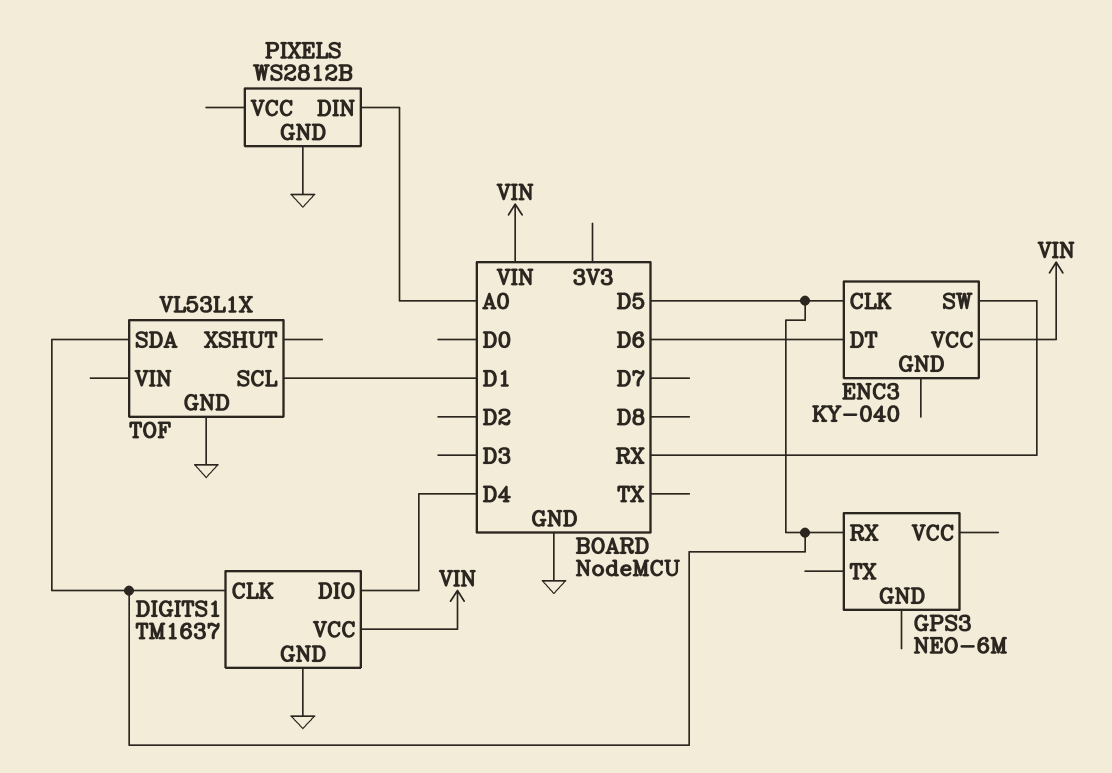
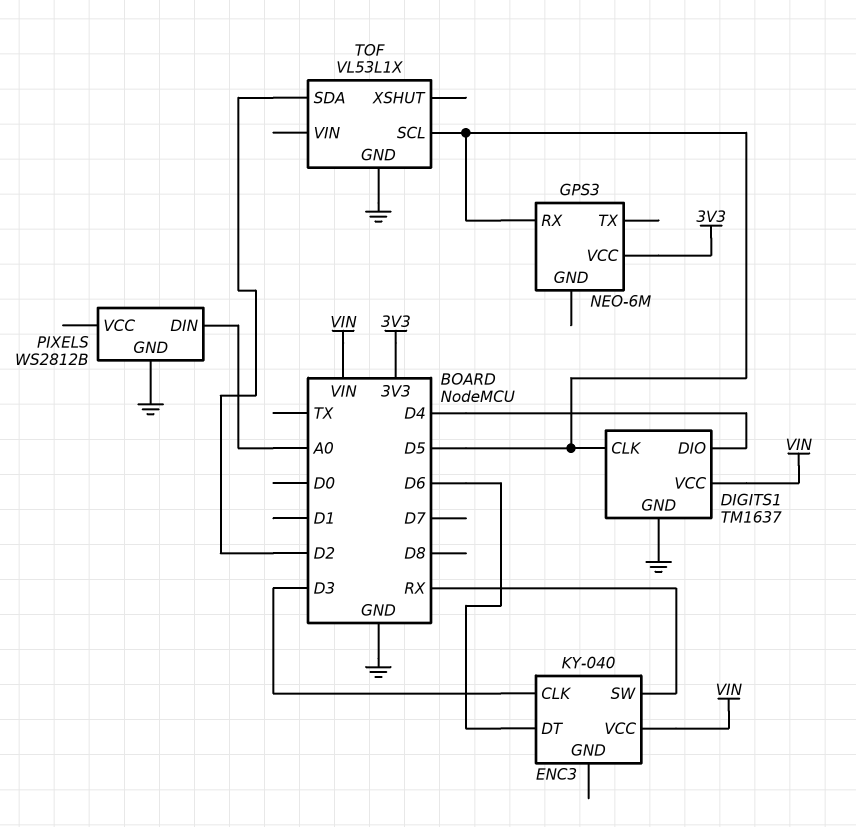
ENC3 pin CLK: D5 -> D3
GPS3 pin VCC: none -> 3V3
TOF pin SCL: D1 -> D5
TOF pin SDA: D5 -> D2

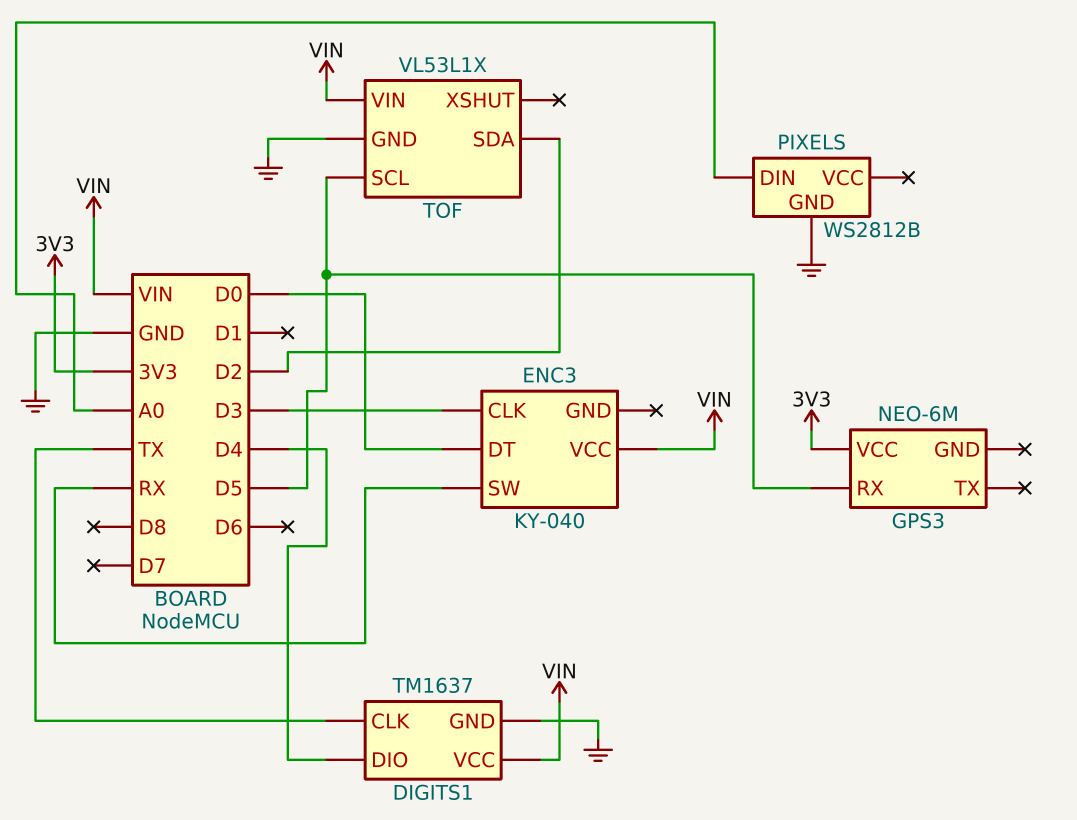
DIGITS1 pin CLK: D5 -> TX
ENC3 pin DT: D6 -> D0
TOF pin VIN: none -> VIN

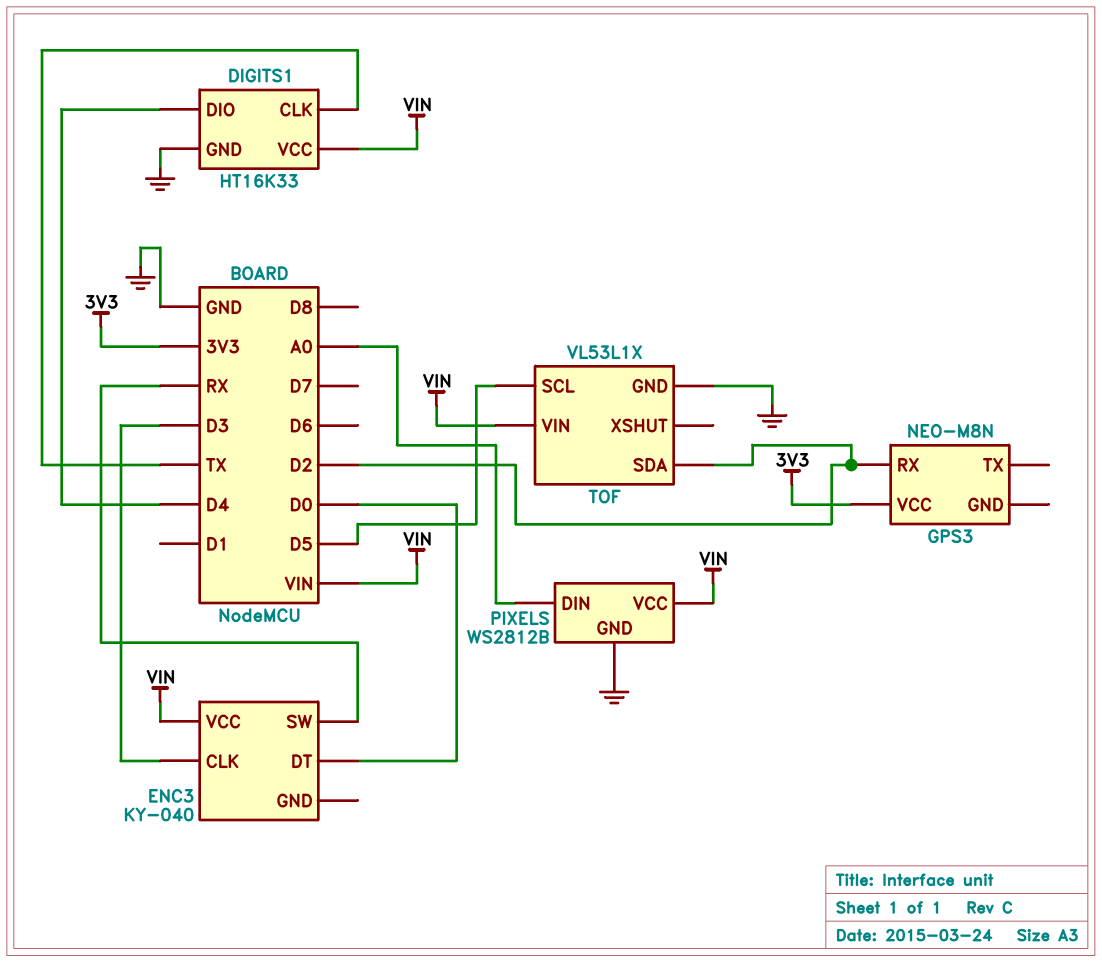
DIGITS1: TM1637 -> HT16K33
GPS3: NEO-6M -> NEO-M8N
GPS3 pin RX: D5 -> D2
PIXELS pin VCC: none -> VIN

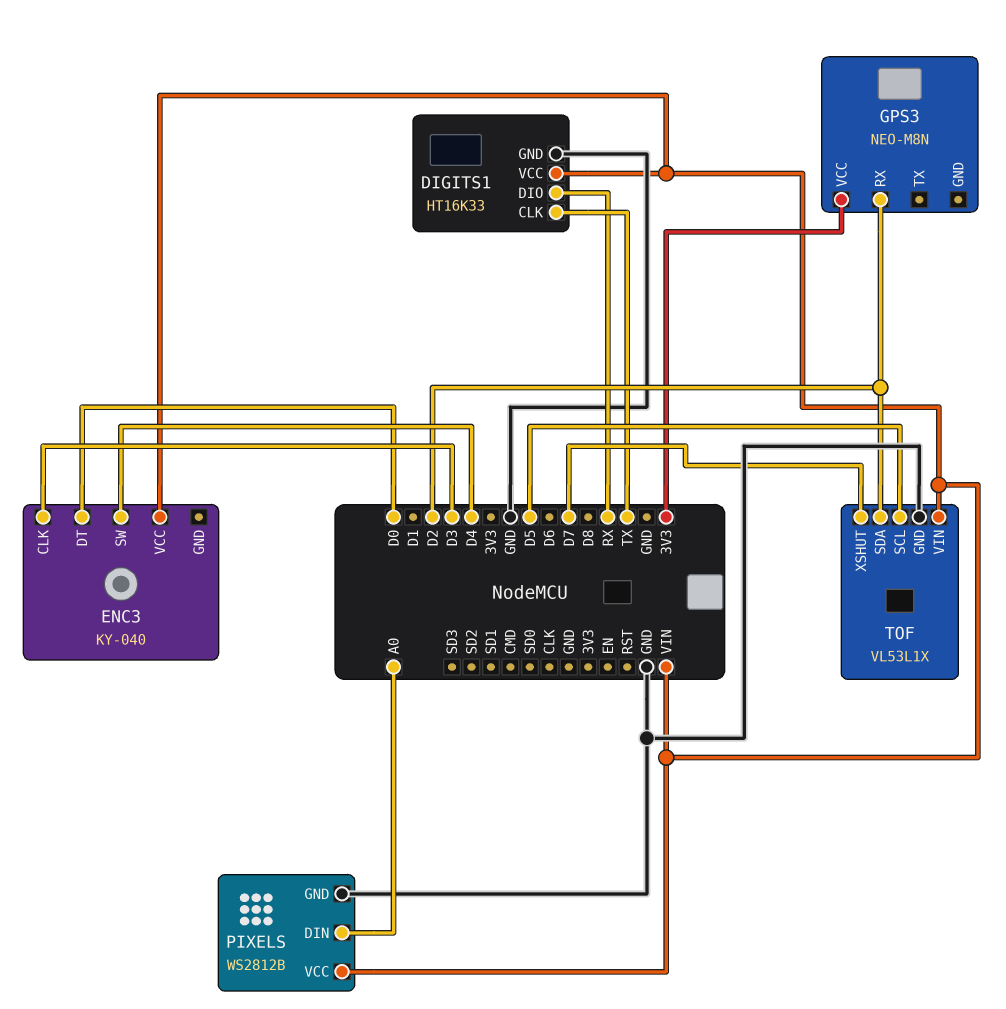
DIGITS1 pin DIO: D4 -> RX
ENC3 pin SW: RX -> D4
TOF pin XSHUT: none -> D7

